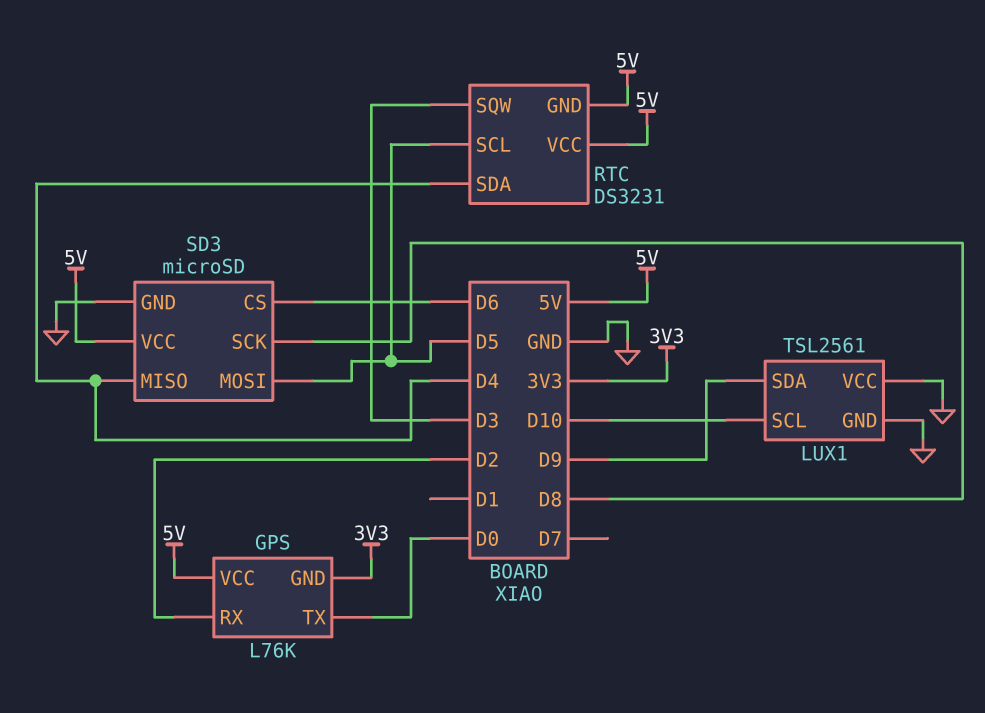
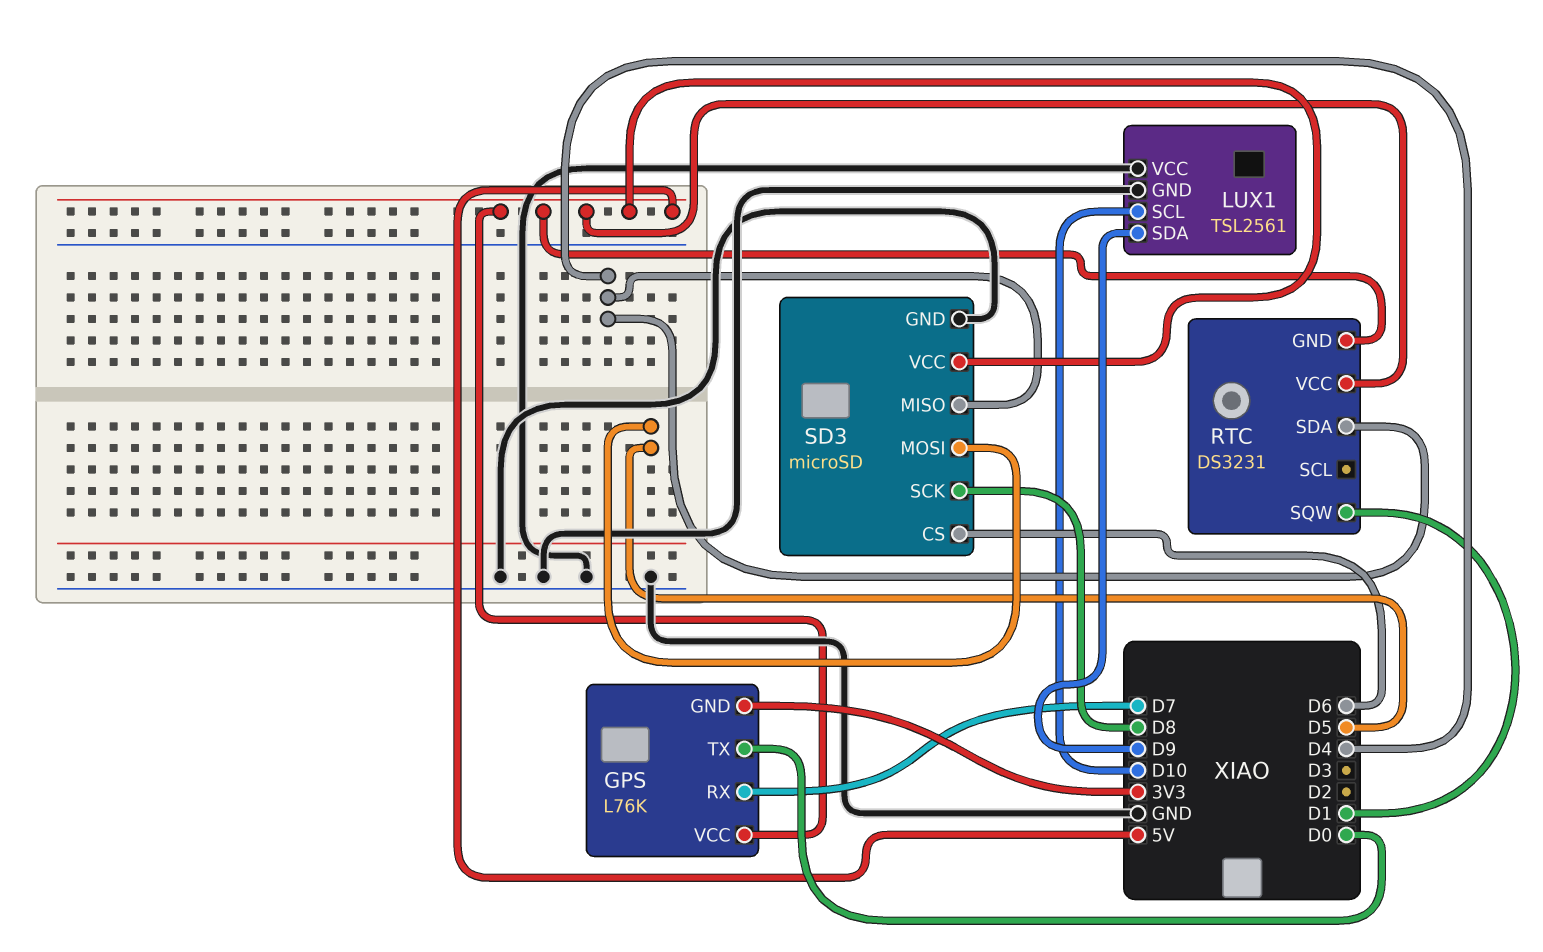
GPS pin RX: D2 -> D7
RTC pin SCL: D5 -> none
RTC pin SQW: D3 -> D1

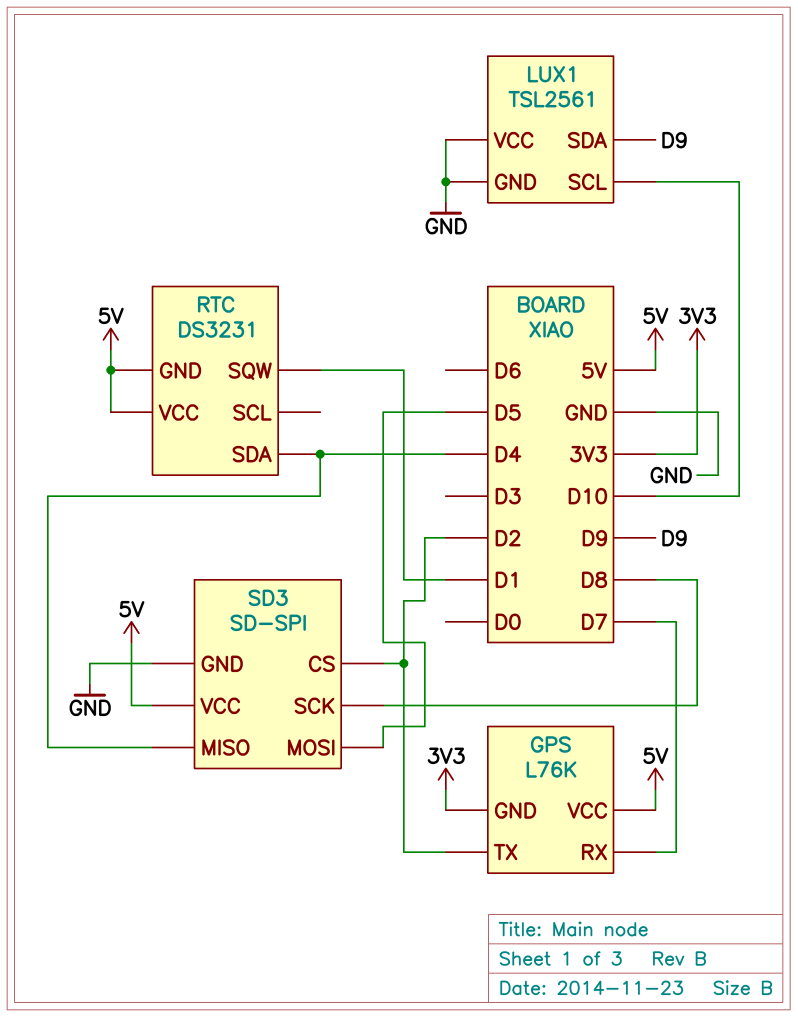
GPS pin TX: D0 -> D2
SD3: microSD -> SD-SPI
SD3 pin CS: D6 -> D2

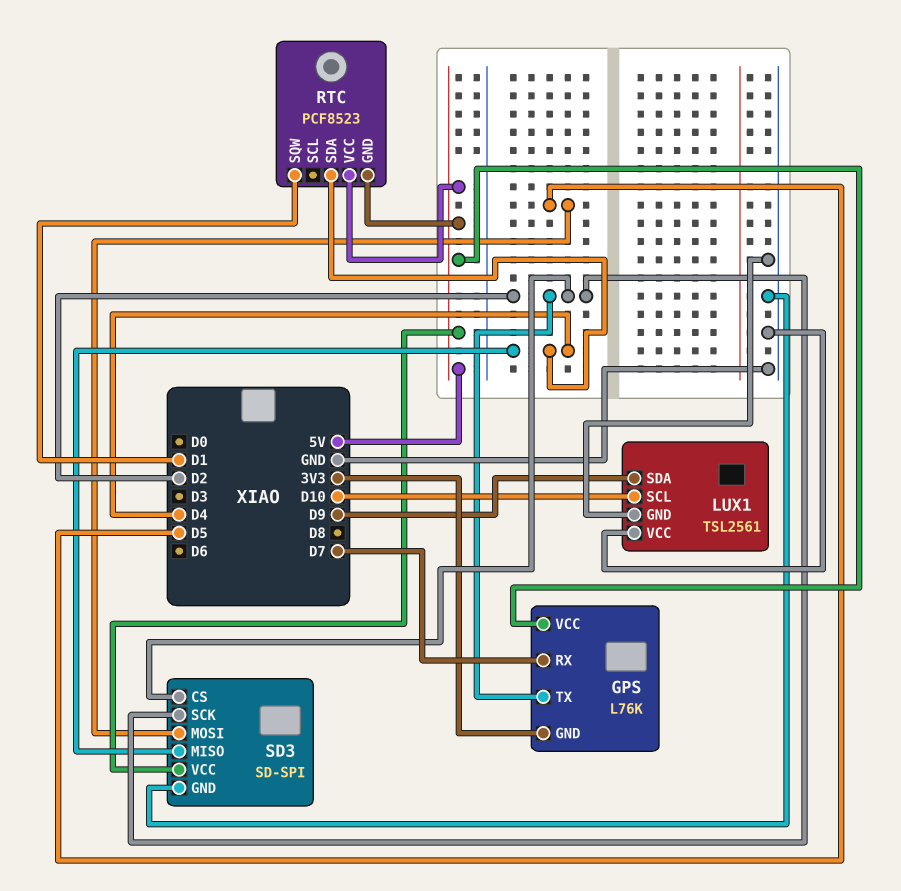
RTC: DS3231 -> PCF8523
SD3 pin SCK: D8 -> D2

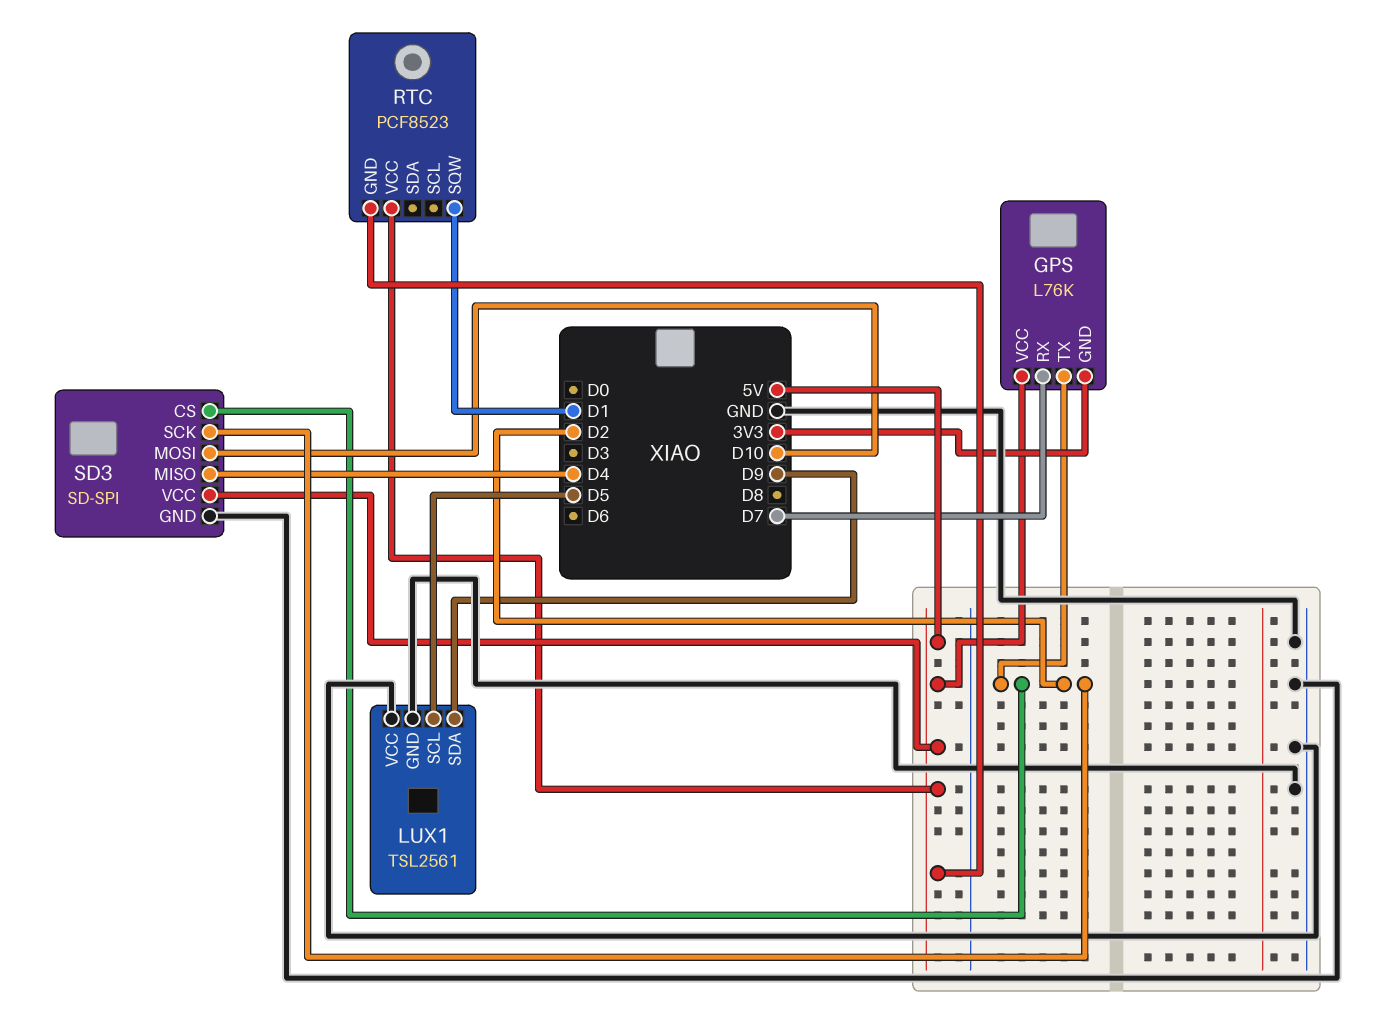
LUX1 pin SCL: D10 -> D5
RTC pin SDA: D4 -> none
SD3 pin MOSI: D5 -> D10

